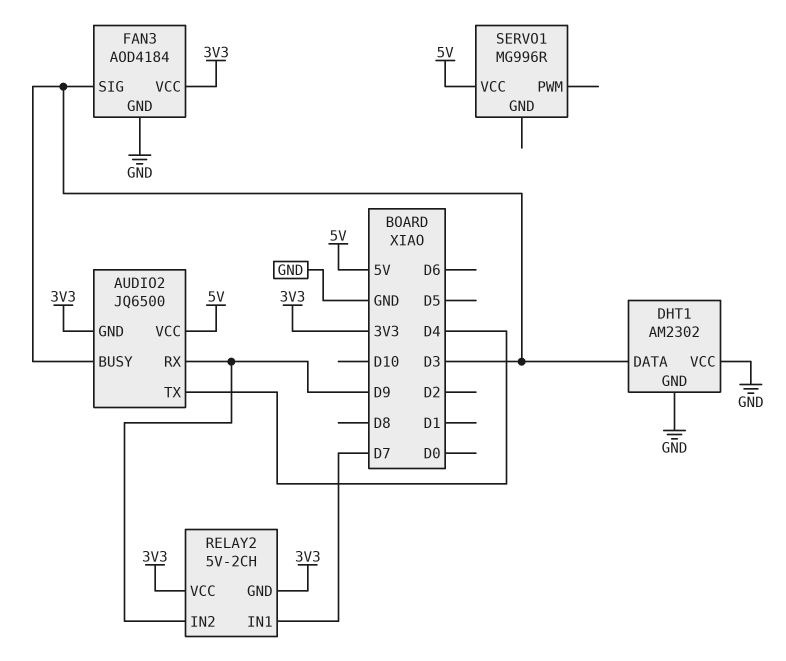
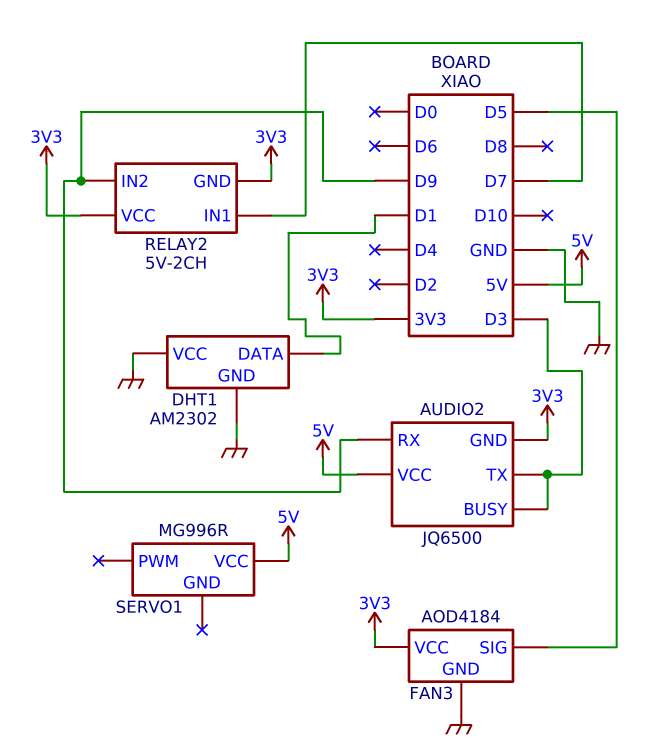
AUDIO2 pin TX: D4 -> D3
DHT1 pin DATA: D3 -> D1
FAN3 pin SIG: D3 -> D5

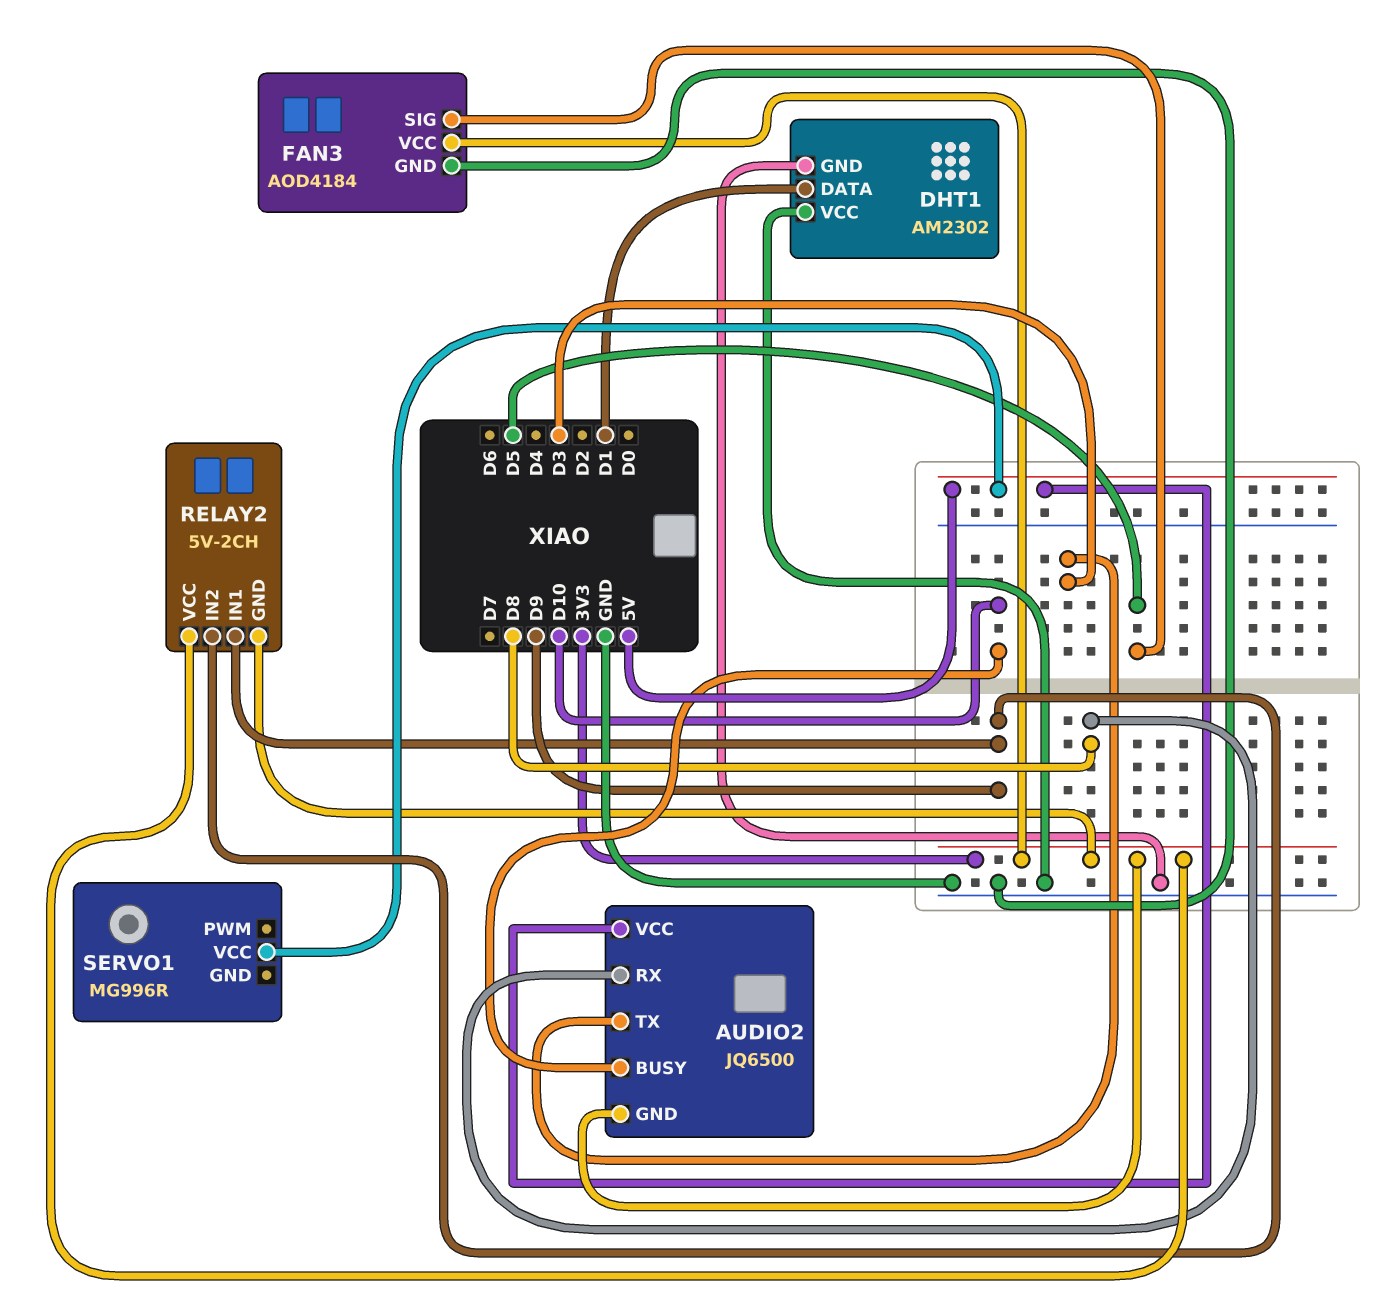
AUDIO2 pin BUSY: D3 -> D10
AUDIO2 pin RX: D9 -> D8
RELAY2 pin IN1: D7 -> D9

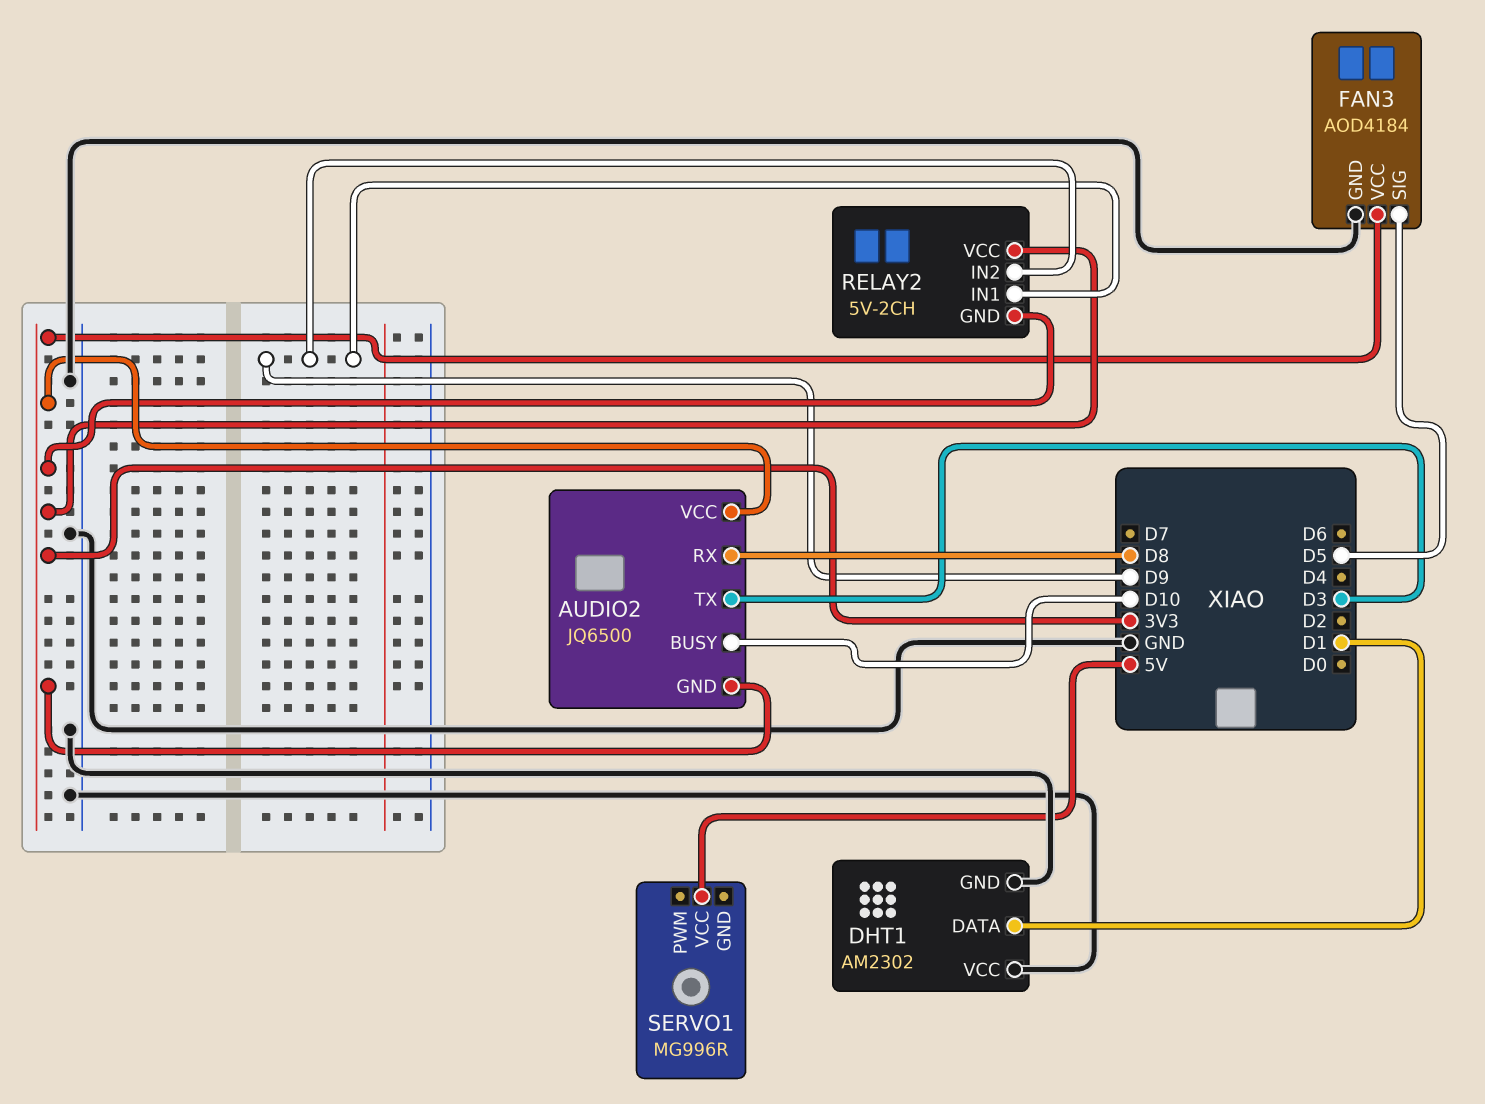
AUDIO2 pin VCC: 5V -> 3V3

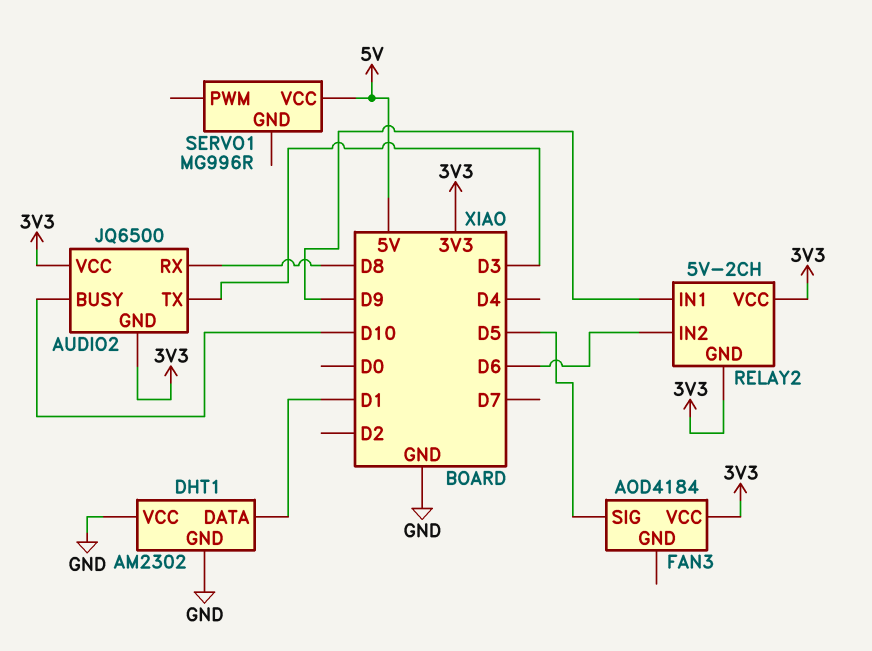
FAN3 pin GND: GND -> none
RELAY2 pin IN2: D9 -> D6

